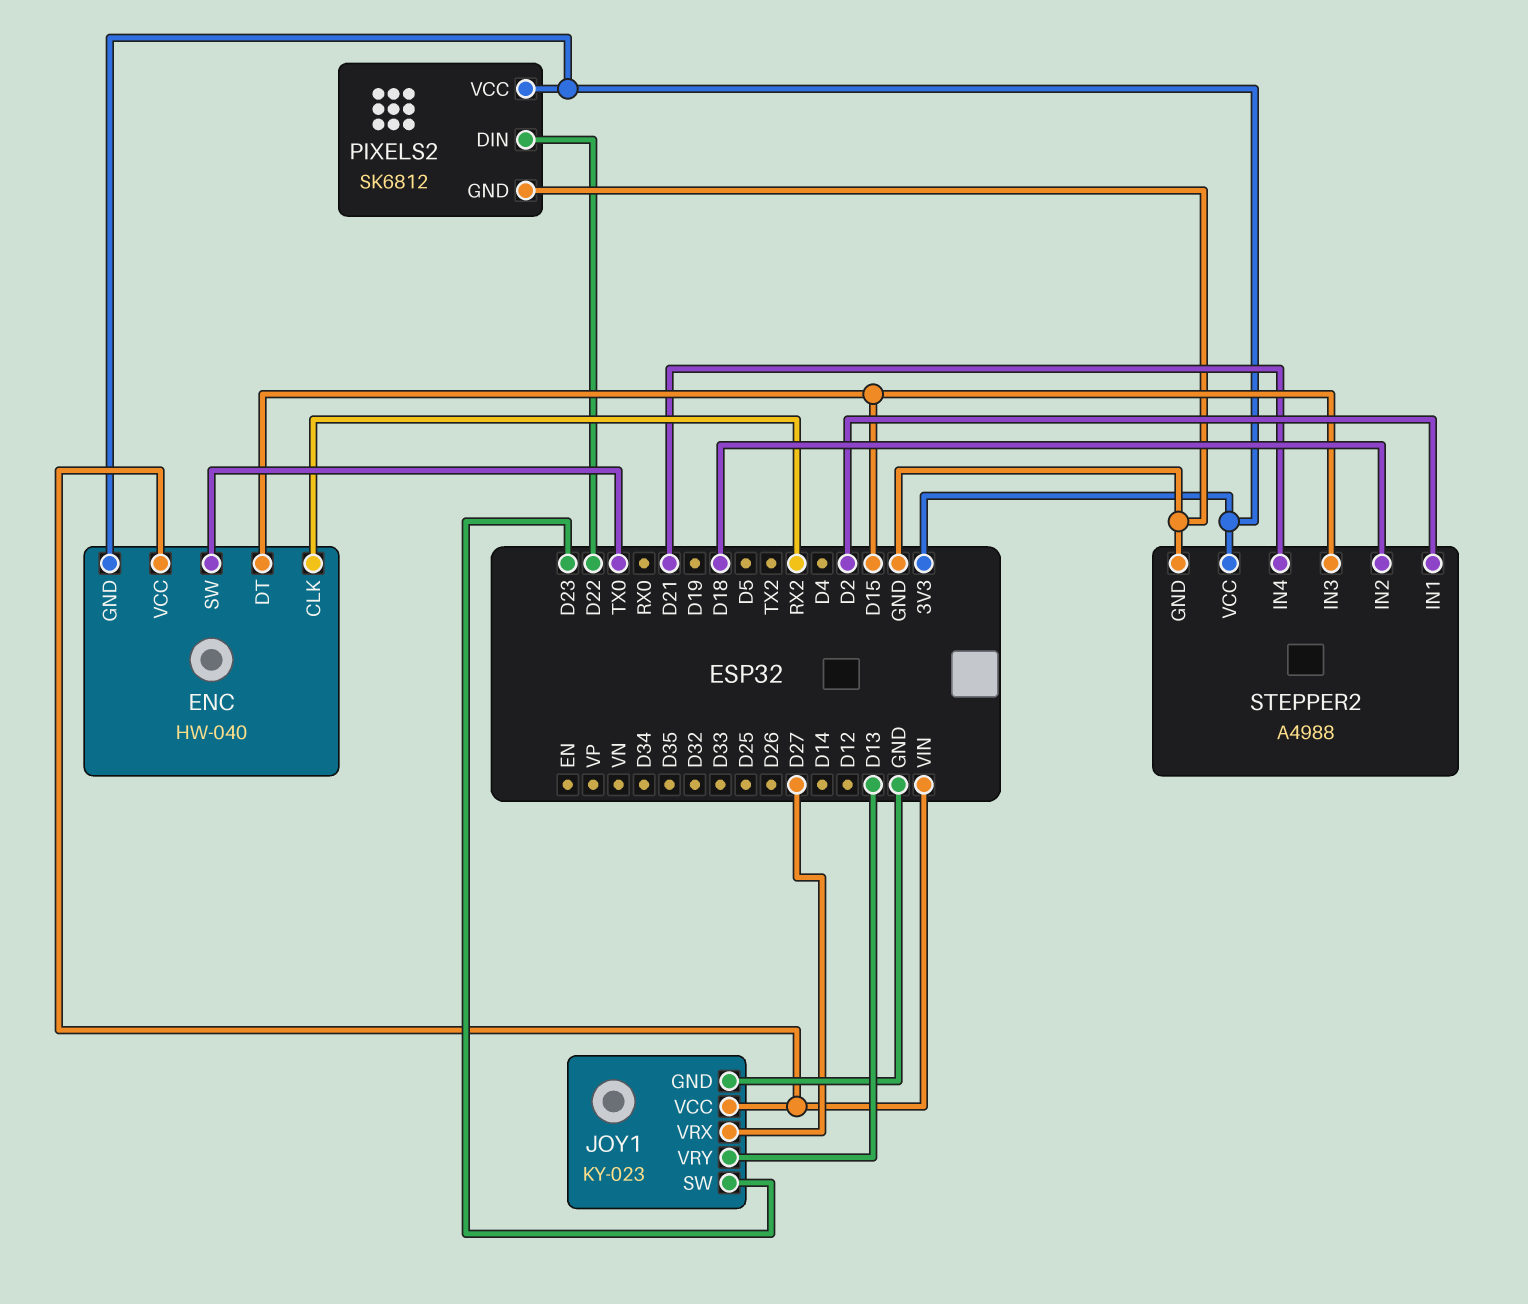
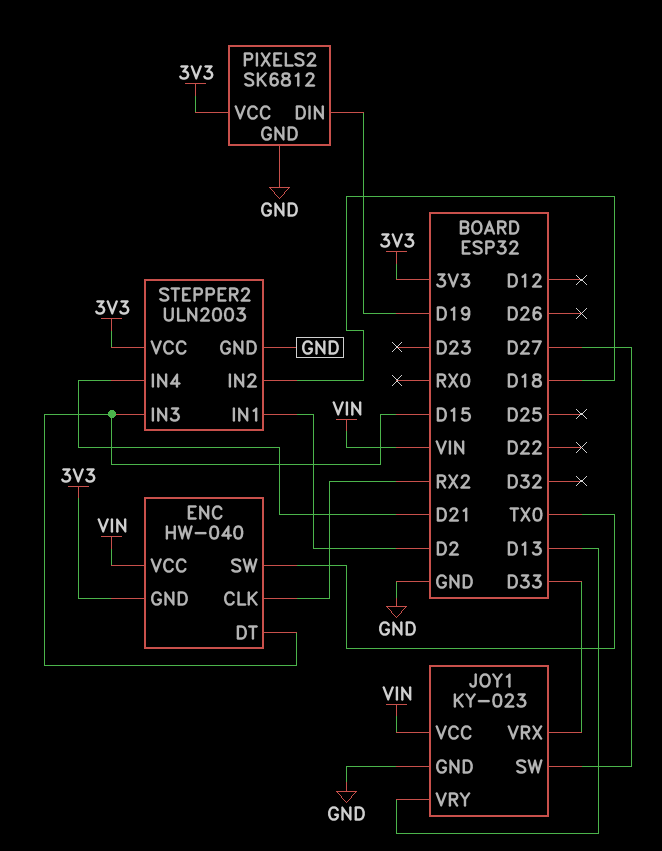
JOY1 pin SW: D23 -> D27
JOY1 pin VRX: D27 -> D33
PIXELS2 pin DIN: D22 -> D19
STEPPER2: A4988 -> ULN2003

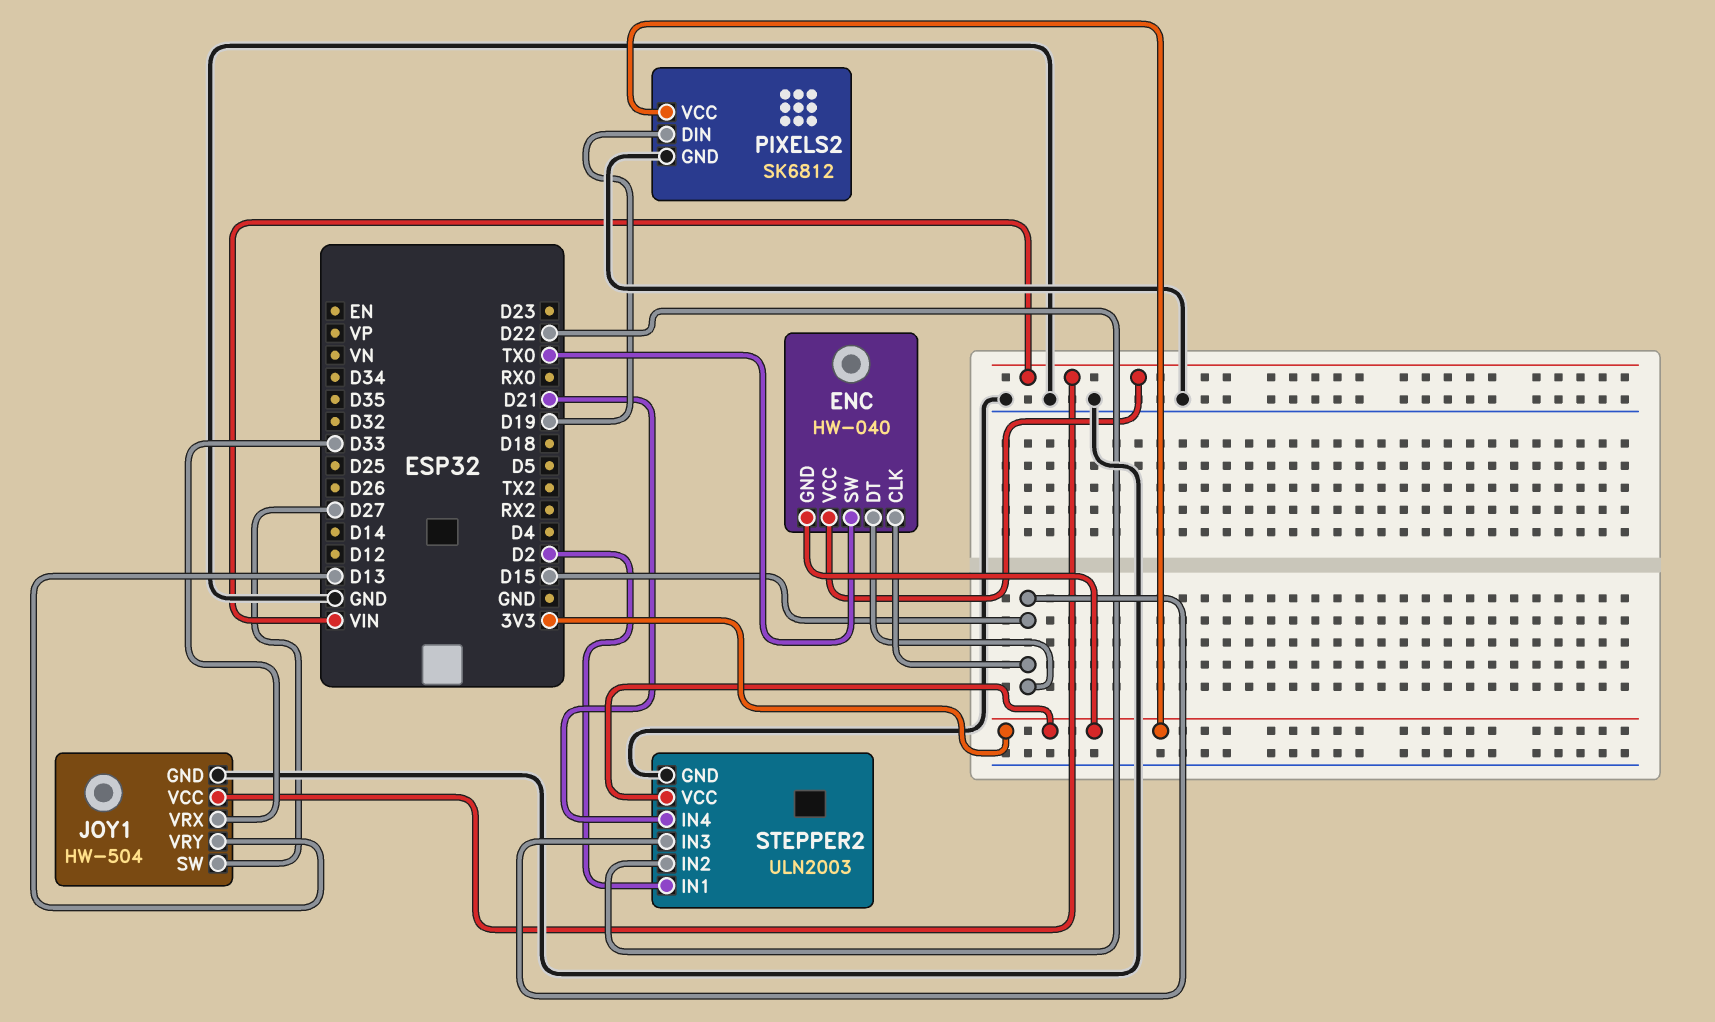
ENC pin CLK: RX2 -> D15
JOY1: KY-023 -> HW-504
STEPPER2 pin IN2: D18 -> D22

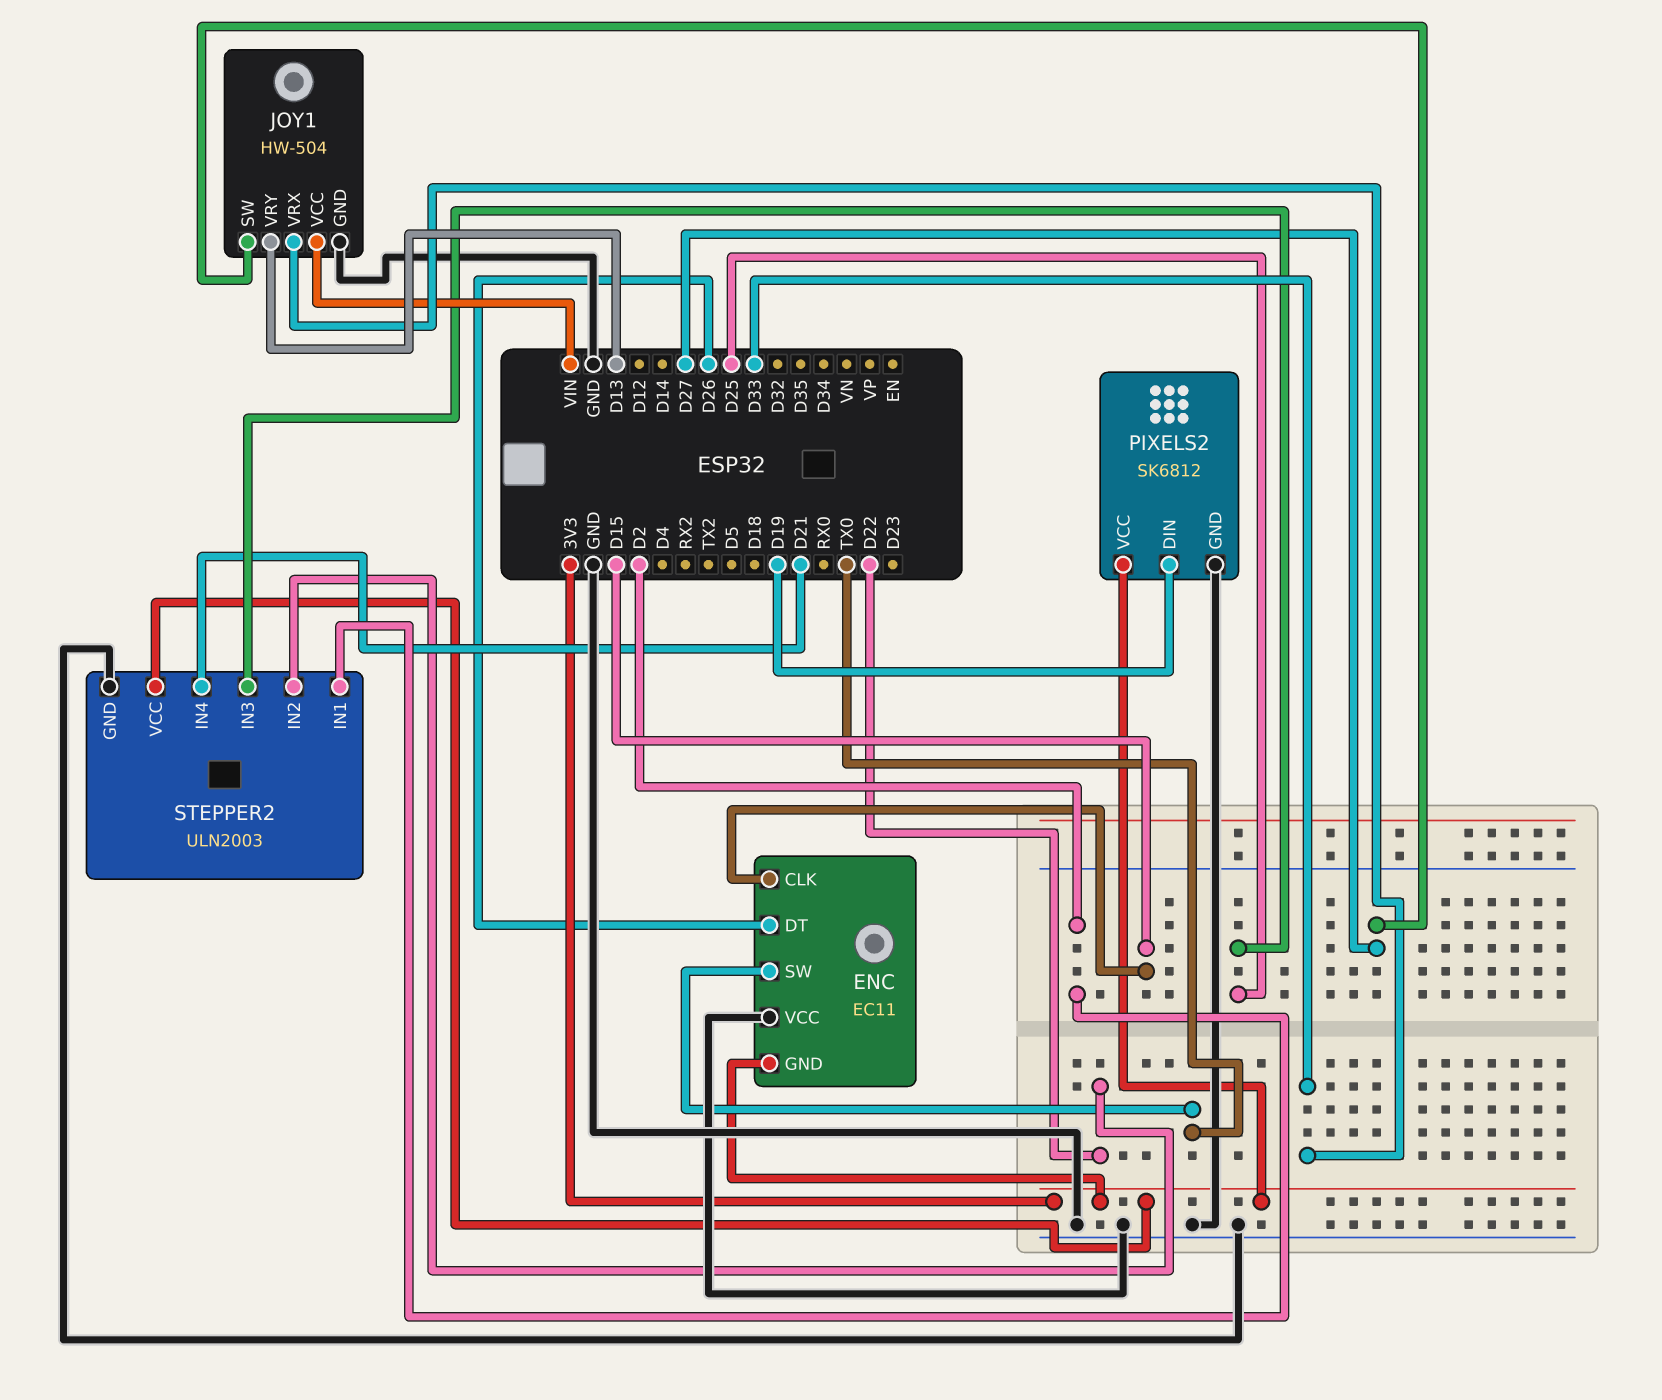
ENC: HW-040 -> EC11
ENC pin DT: D15 -> D26
ENC pin VCC: VIN -> GND
STEPPER2 pin IN3: D15 -> D25

